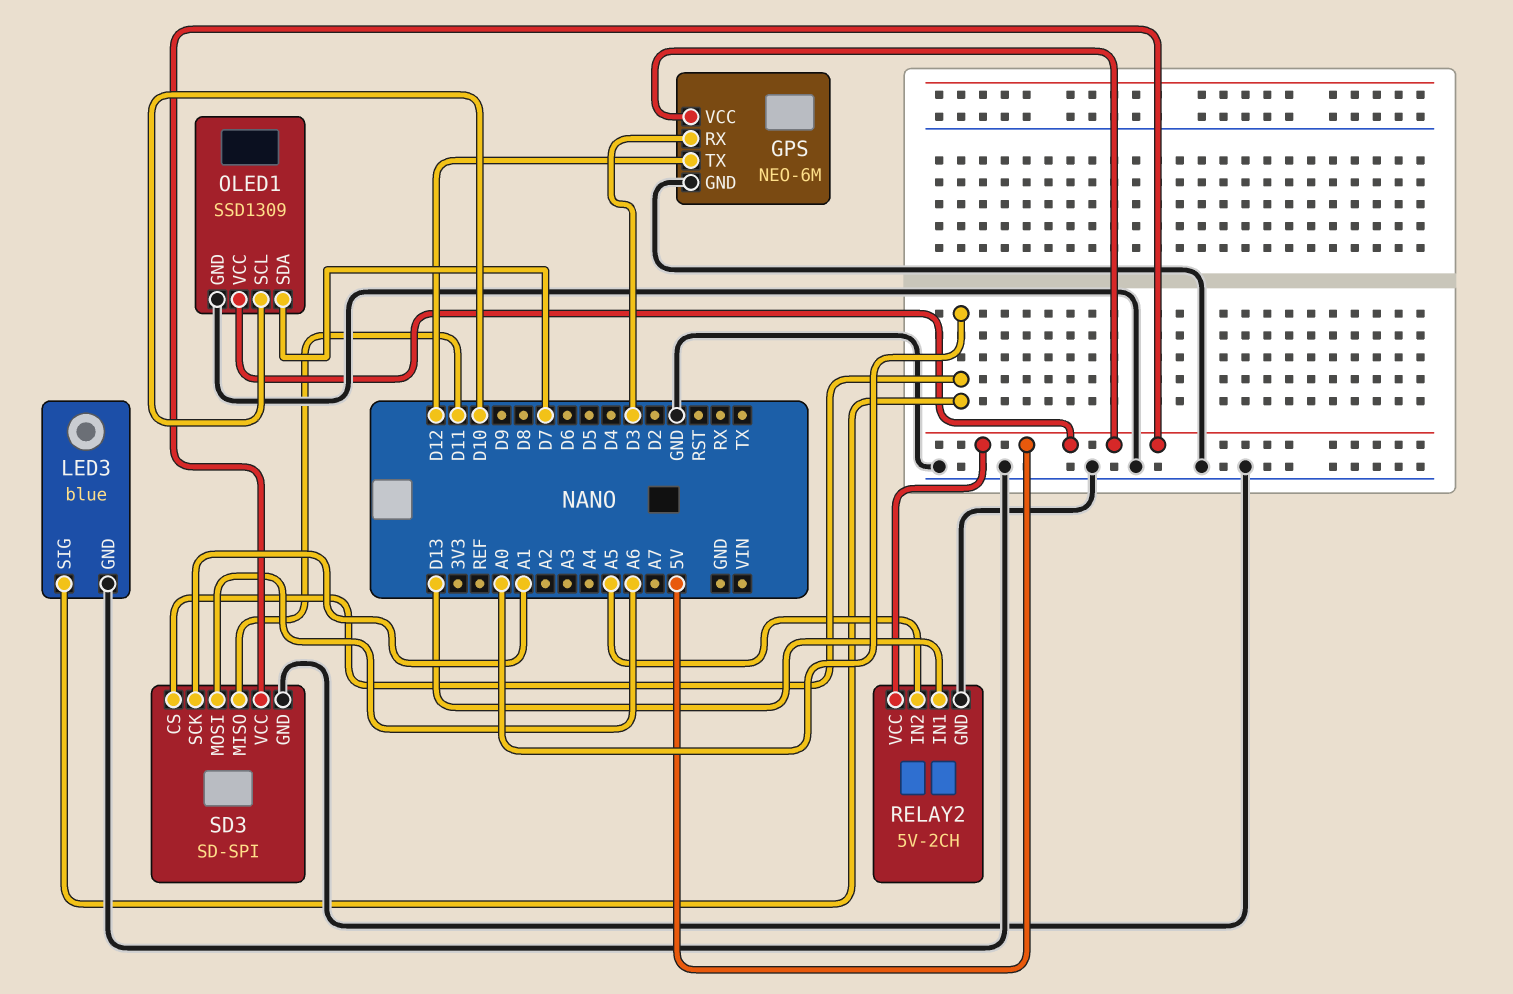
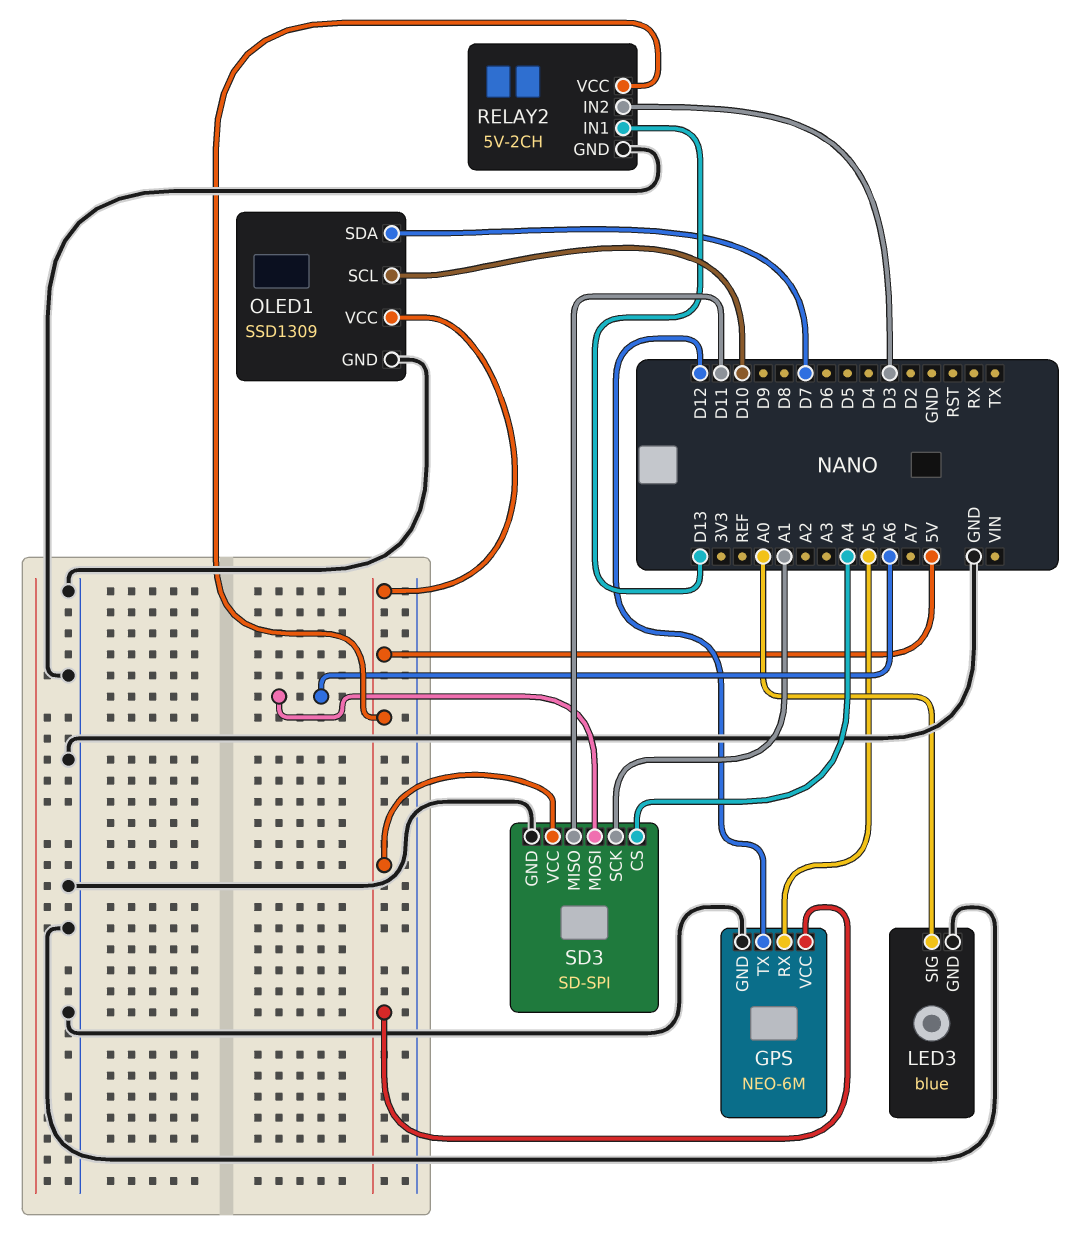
GPS pin RX: D3 -> A5
RELAY2 pin IN2: A5 -> D3
SD3 pin CS: A0 -> A4

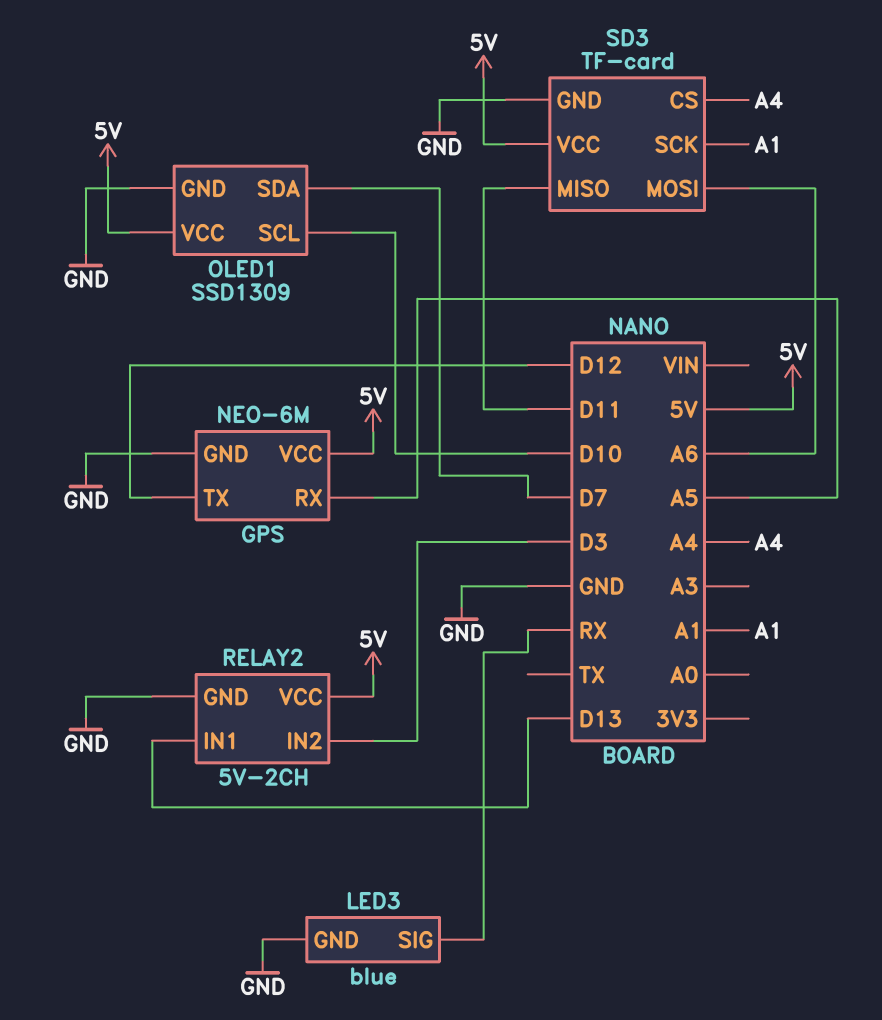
LED3 pin SIG: A0 -> RX
SD3: SD-SPI -> TF-card

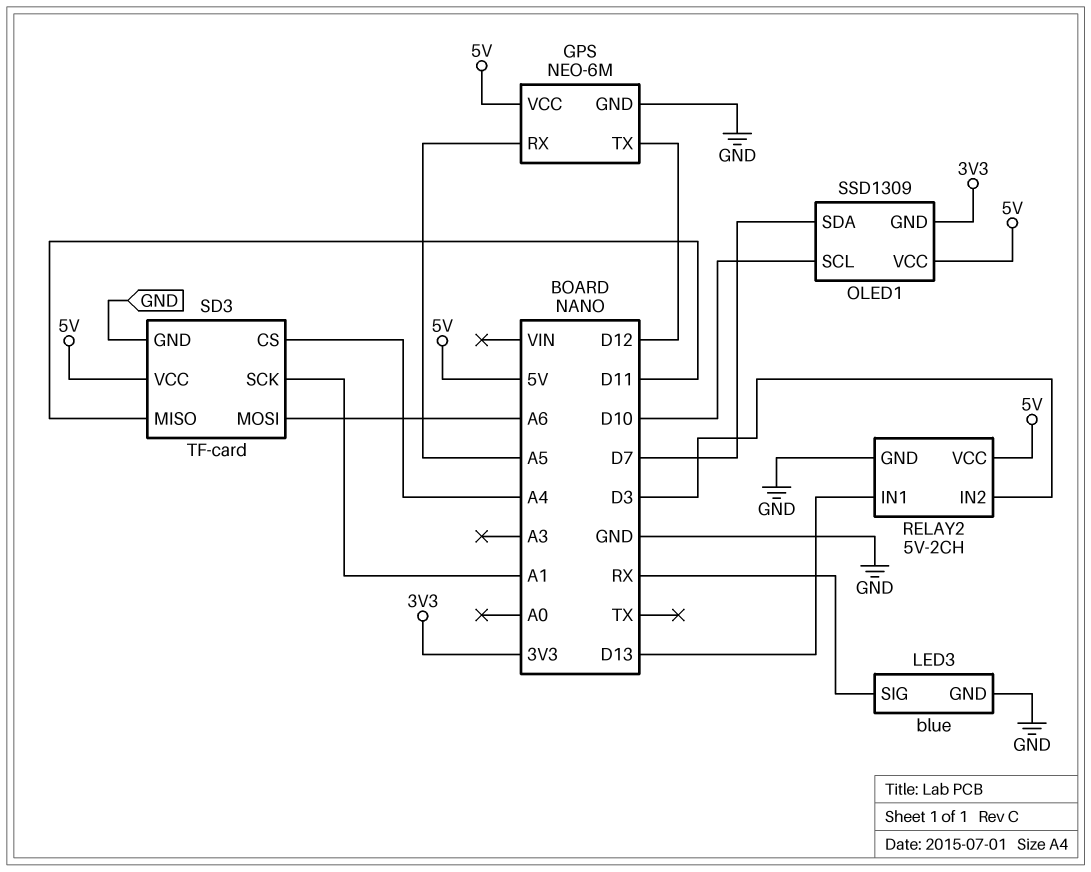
OLED1 pin GND: GND -> 3V3

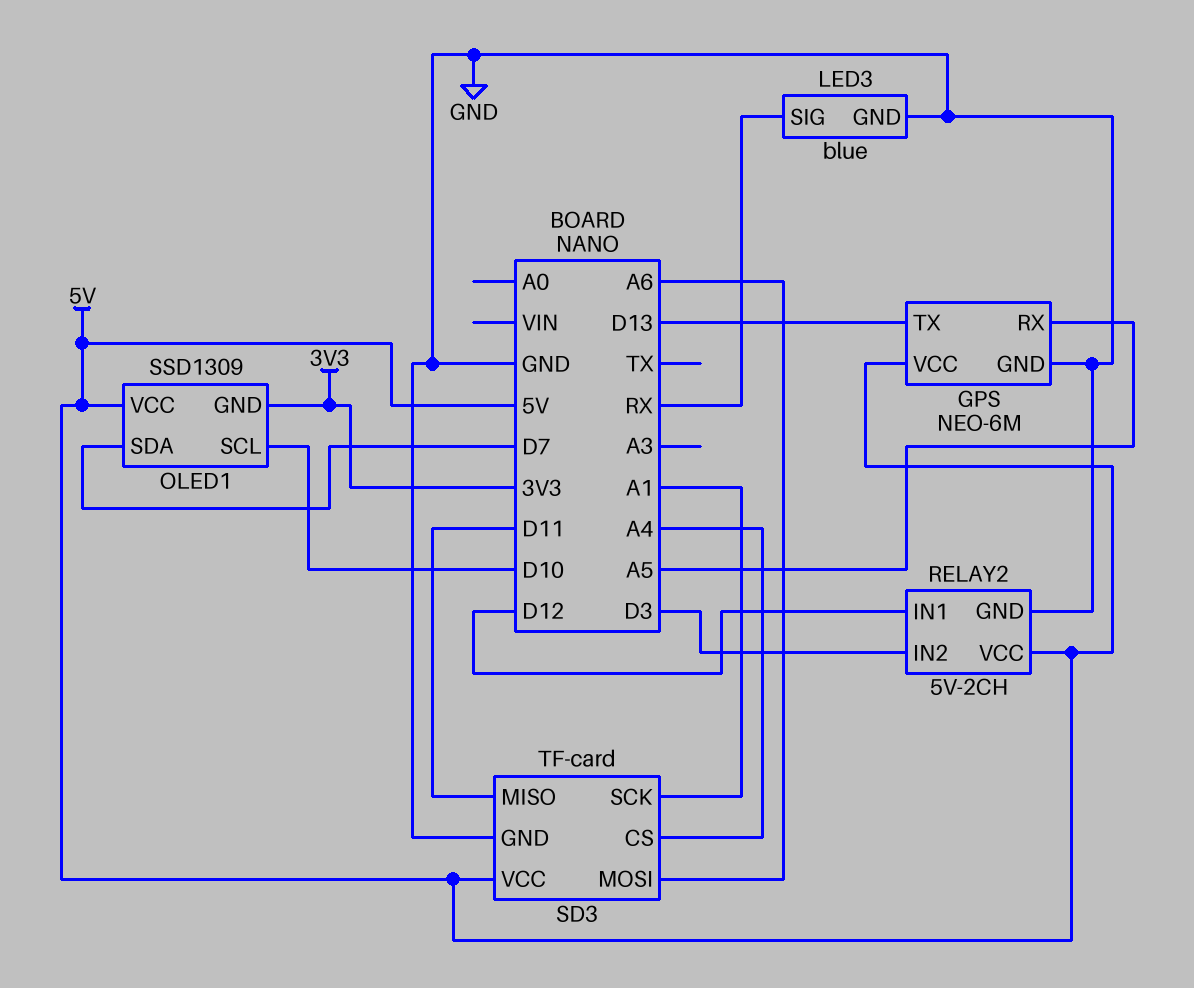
GPS pin TX: D12 -> D13
RELAY2 pin IN1: D13 -> D12

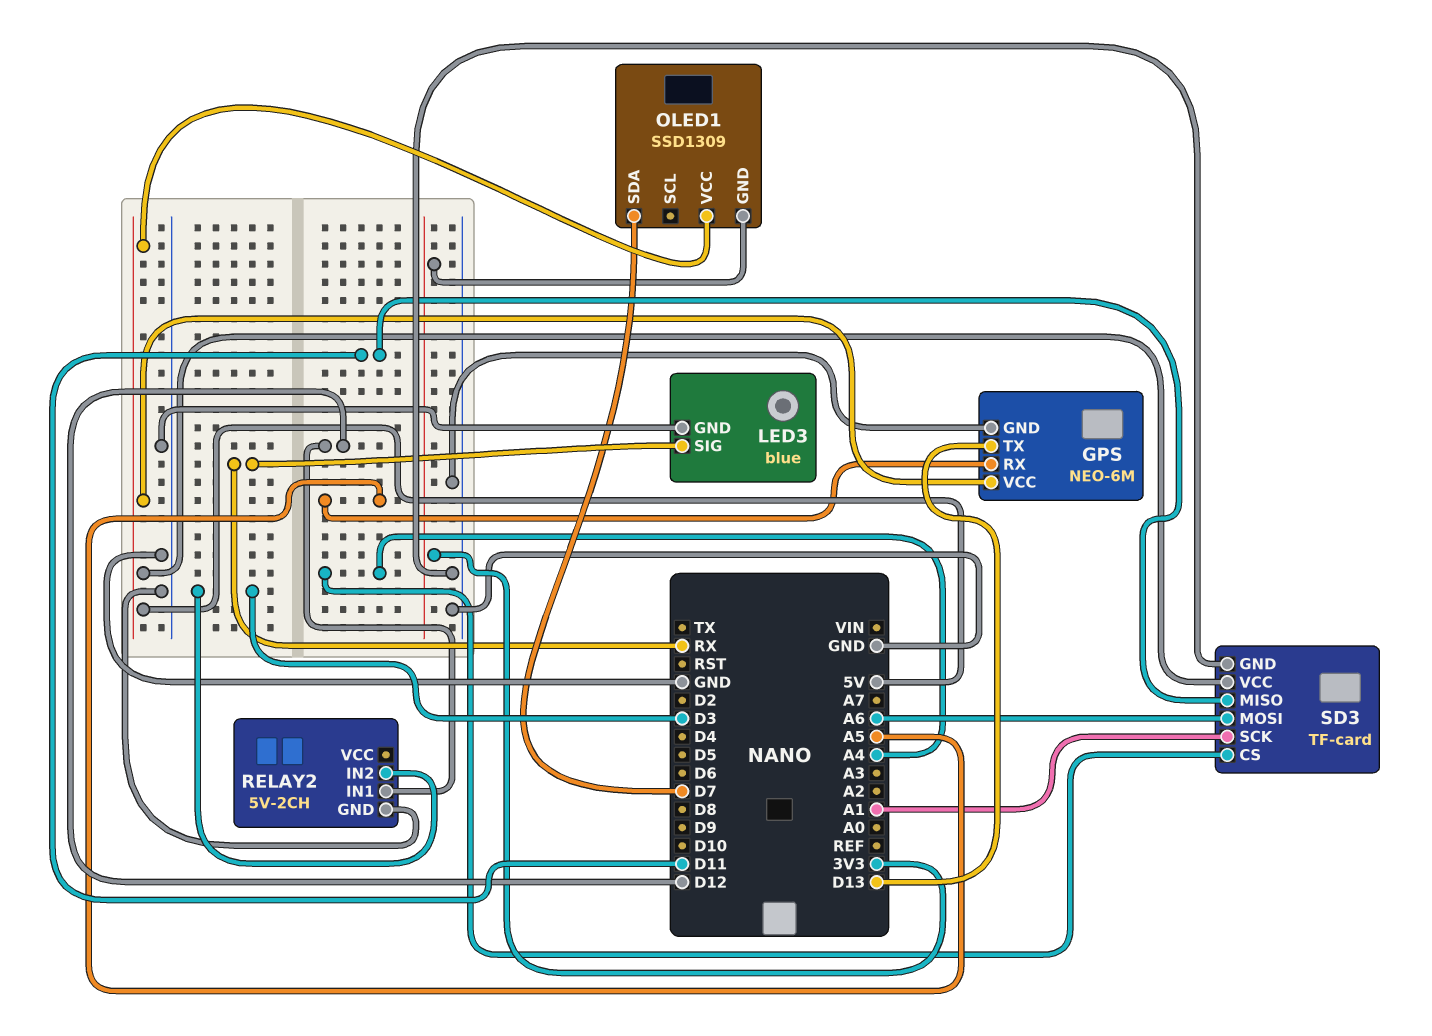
OLED1 pin SCL: D10 -> none
RELAY2 pin VCC: 5V -> none

